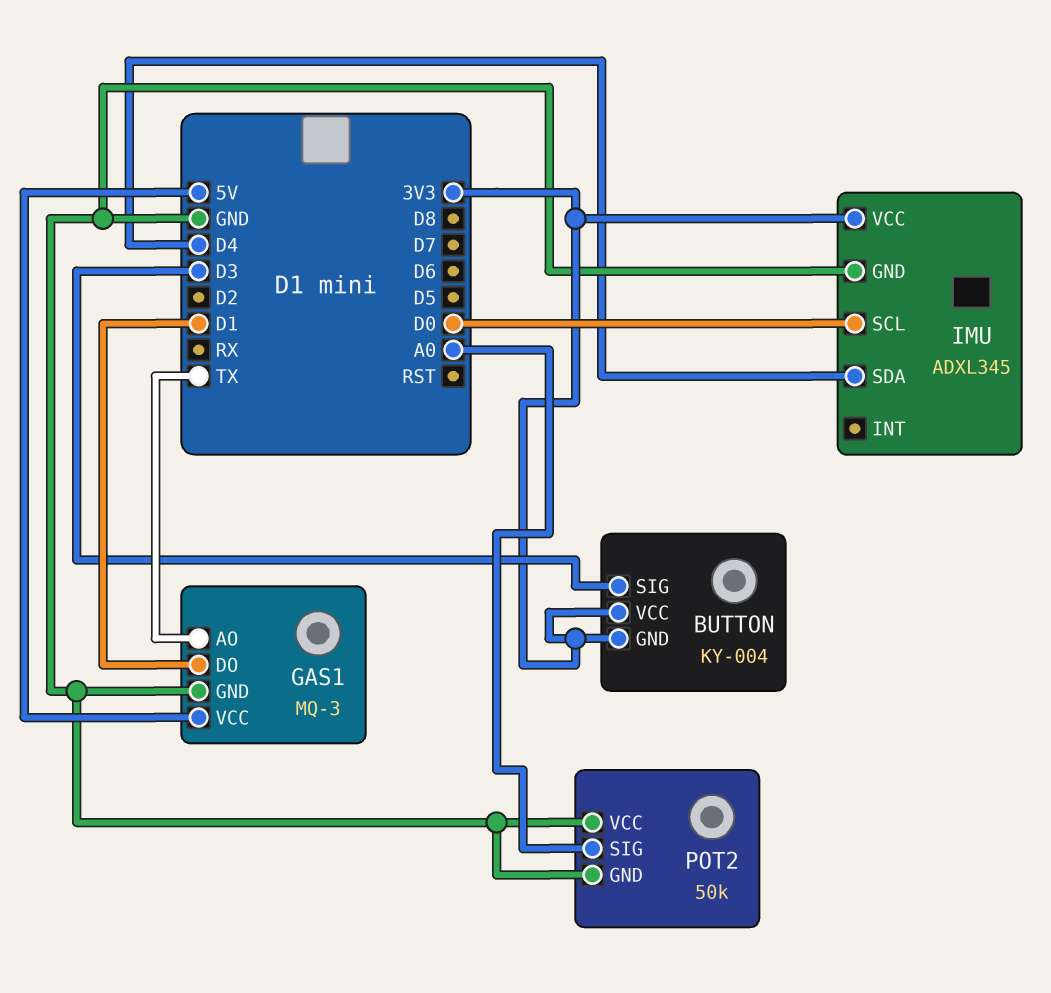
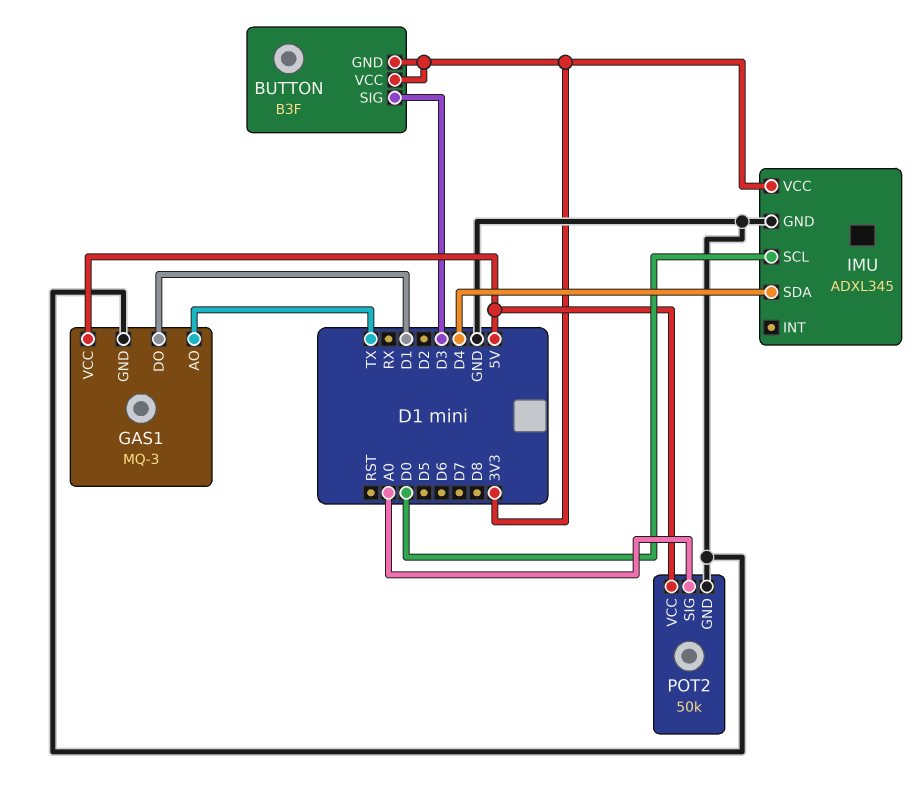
BUTTON: KY-004 -> B3F
POT2 pin VCC: GND -> 5V

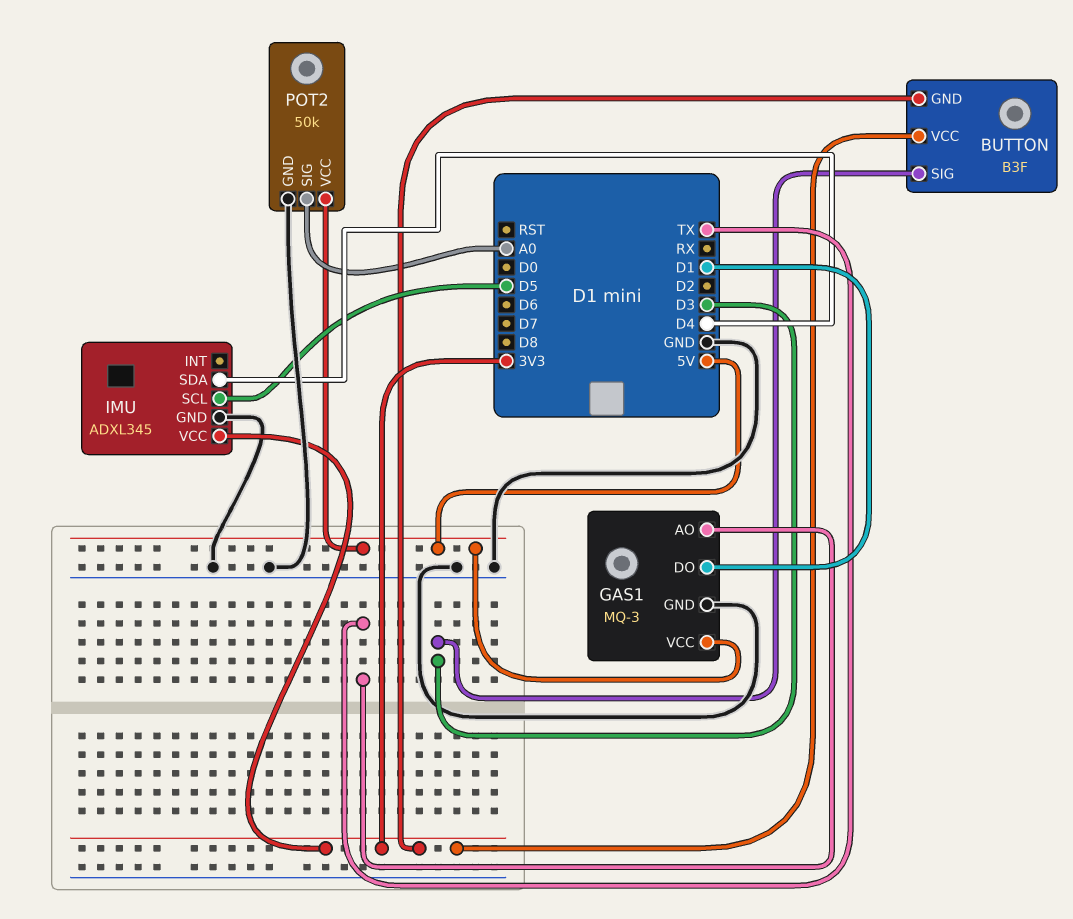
IMU pin SCL: D0 -> D5

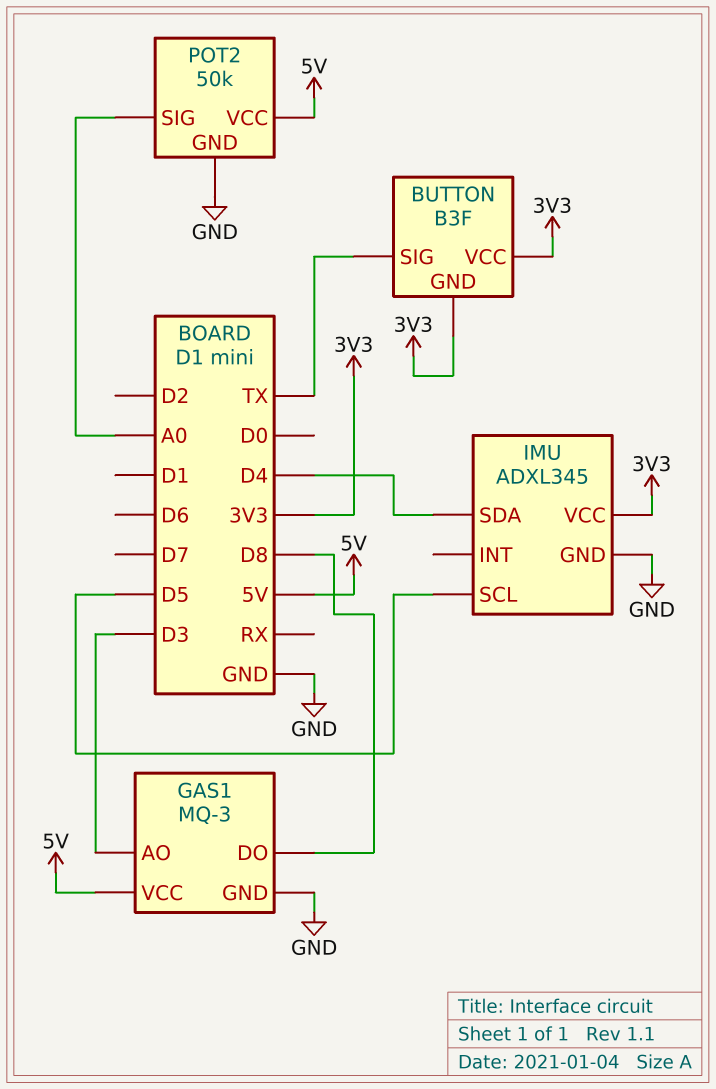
BUTTON pin SIG: D3 -> TX
GAS1 pin AO: TX -> D3
GAS1 pin DO: D1 -> D8

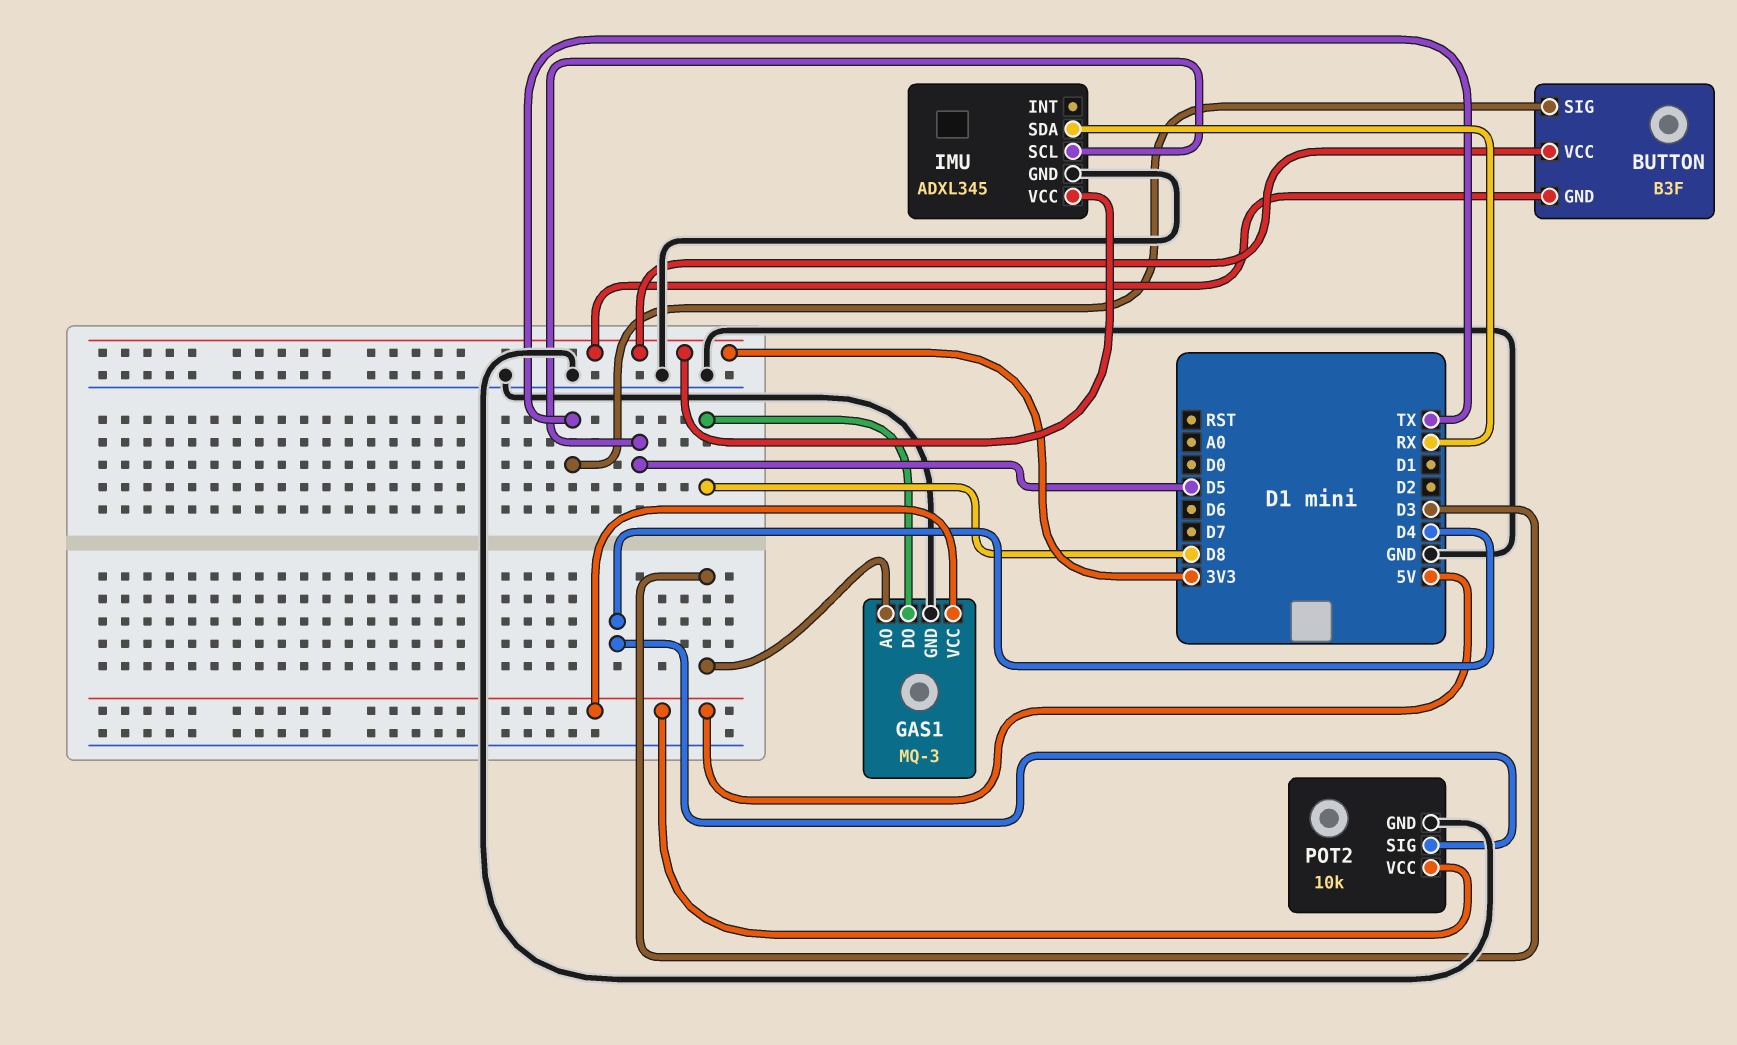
IMU pin SDA: D4 -> RX
POT2: 50k -> 10k
POT2 pin SIG: A0 -> D4

